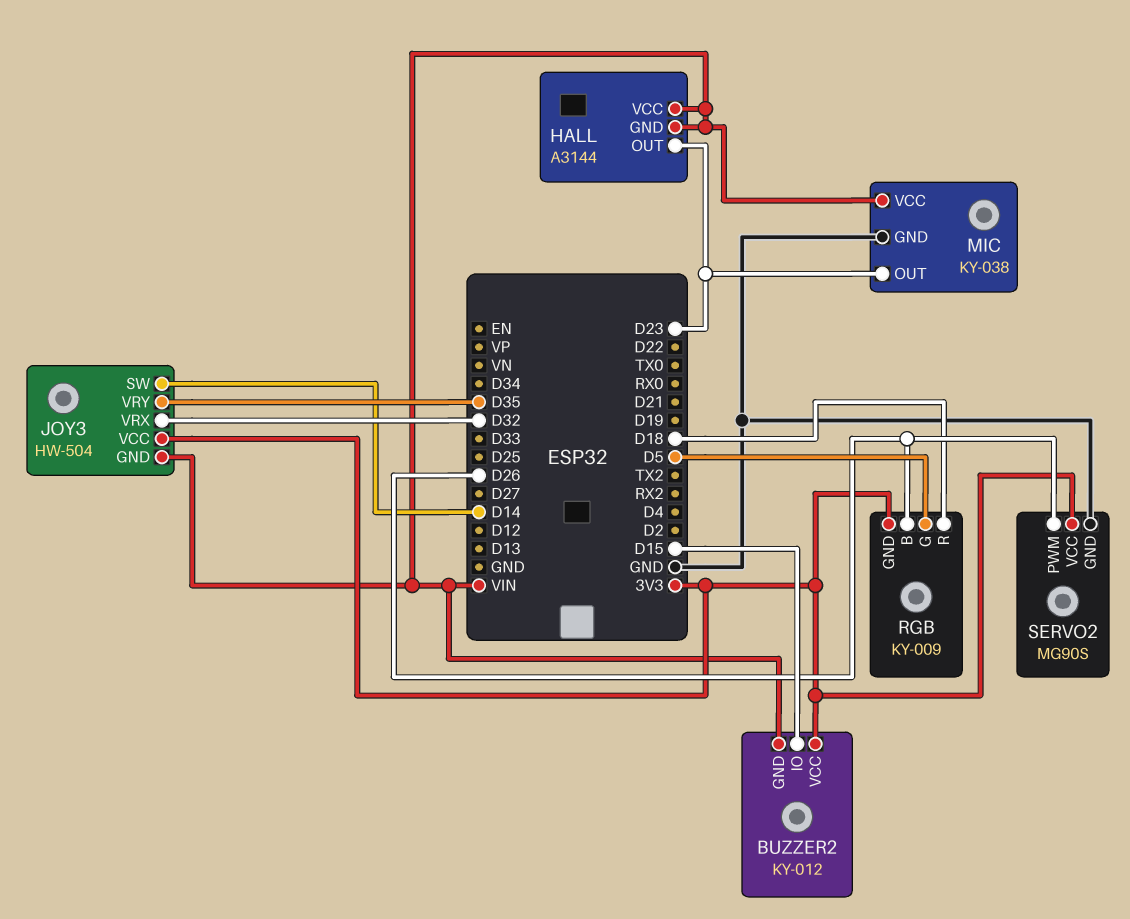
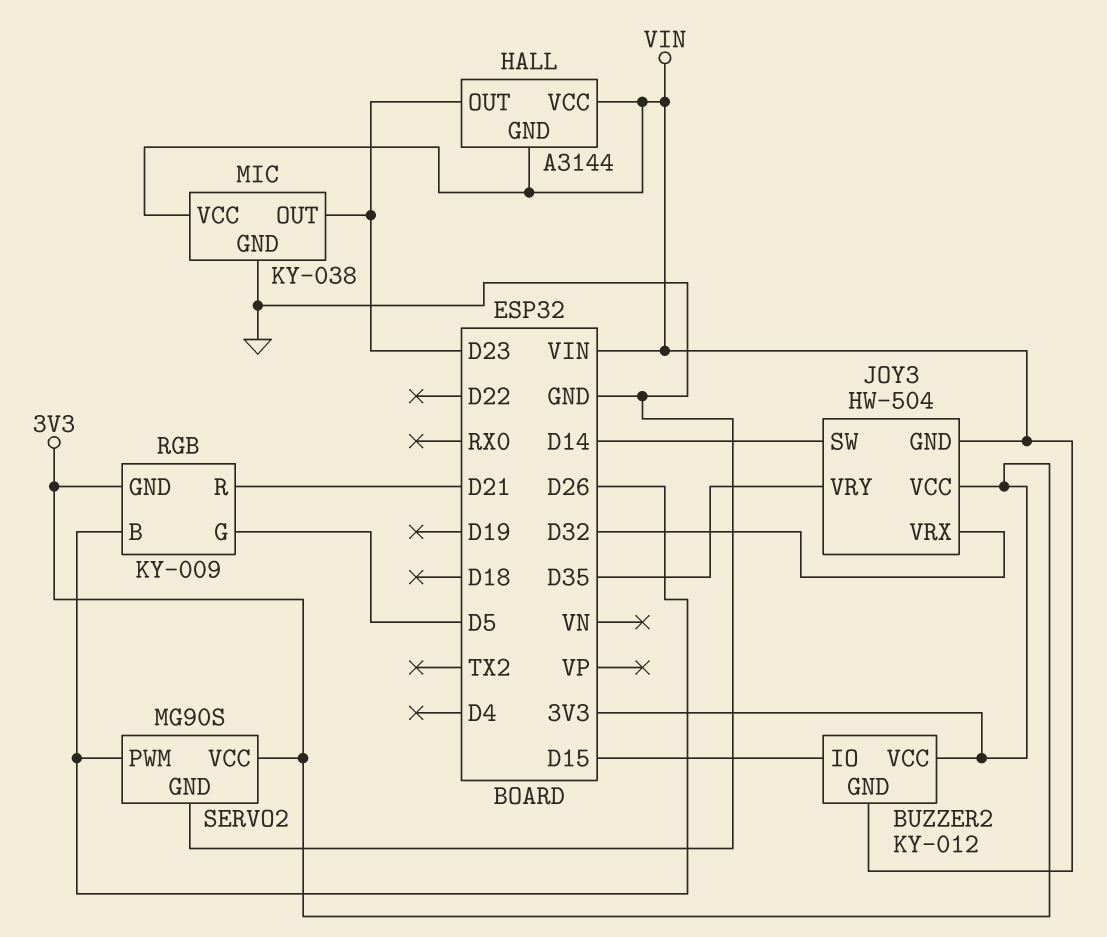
RGB pin R: D18 -> D21

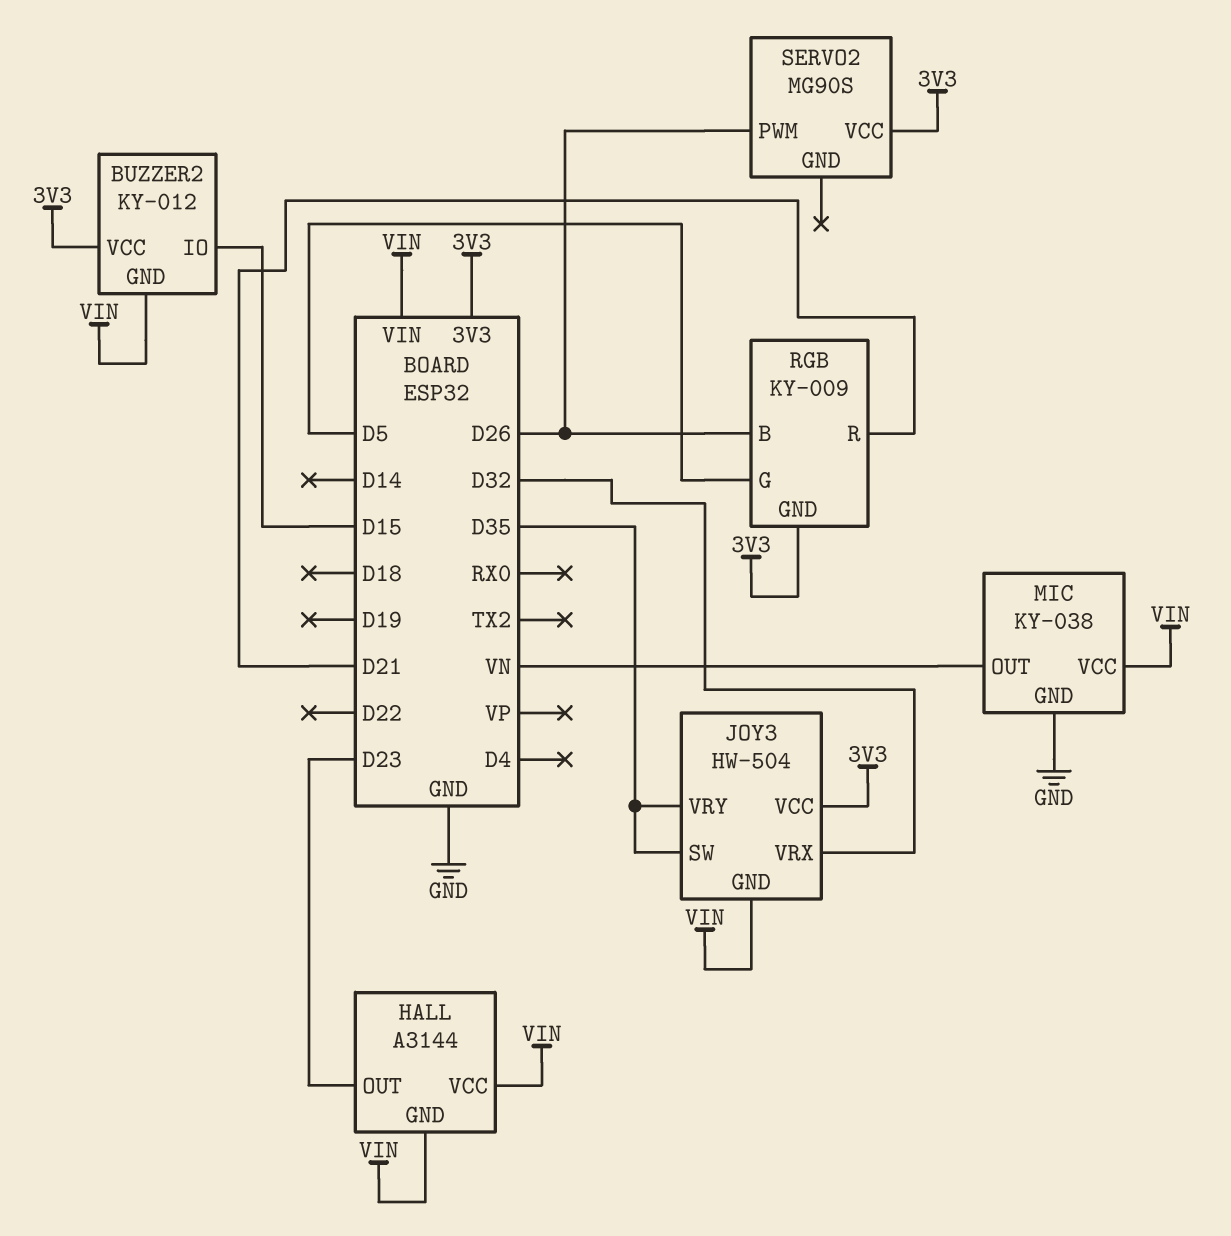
JOY3 pin SW: D14 -> D35
MIC pin OUT: D23 -> VN
SERVO2 pin GND: GND -> none

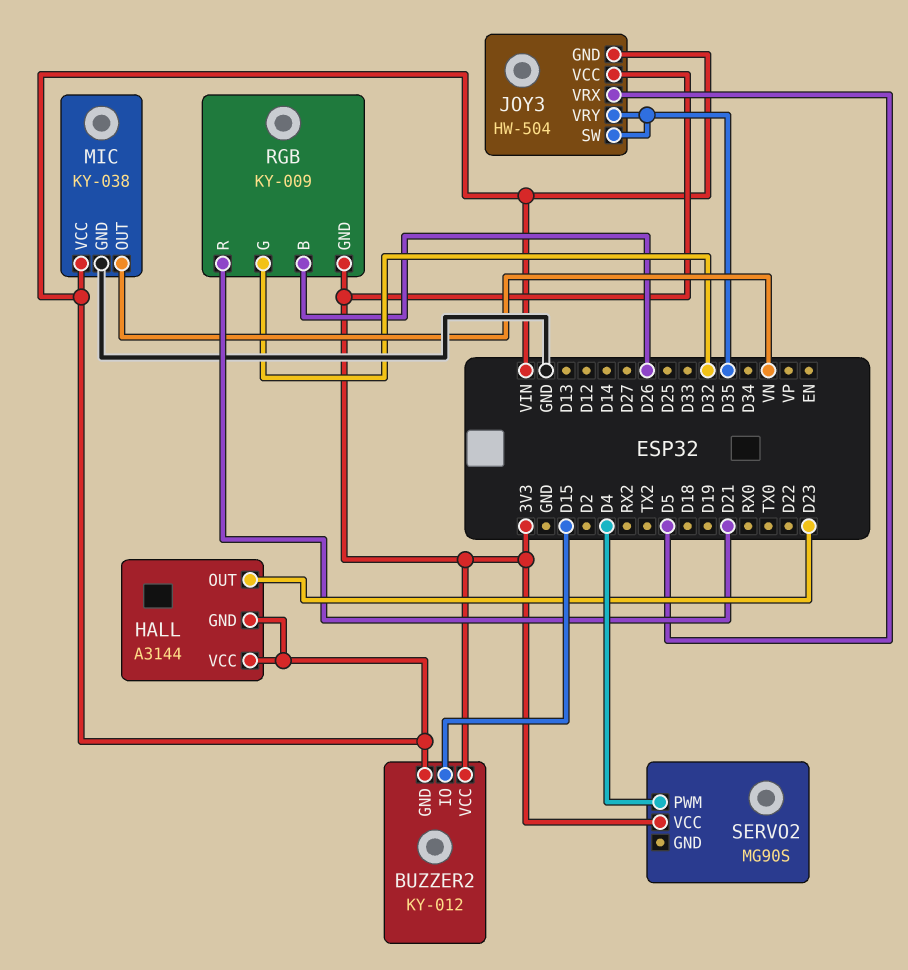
JOY3 pin VRX: D32 -> D5
RGB pin G: D5 -> D32
SERVO2 pin PWM: D26 -> D4

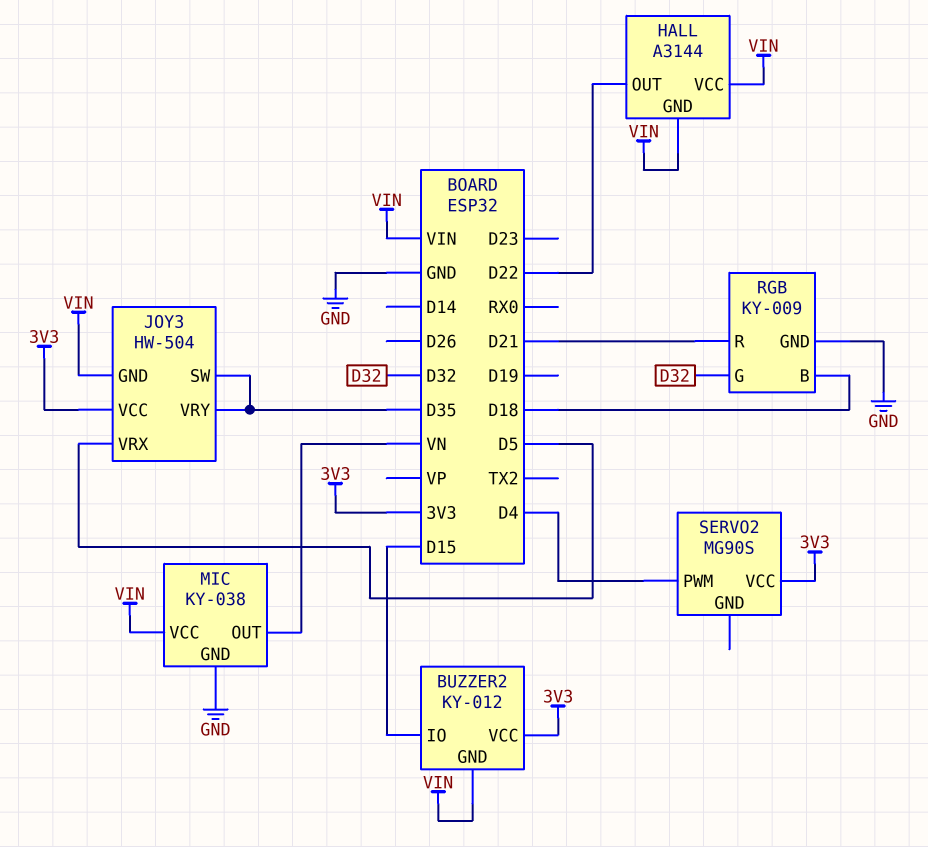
HALL pin OUT: D23 -> D22
RGB pin B: D26 -> D18
RGB pin GND: 3V3 -> GND

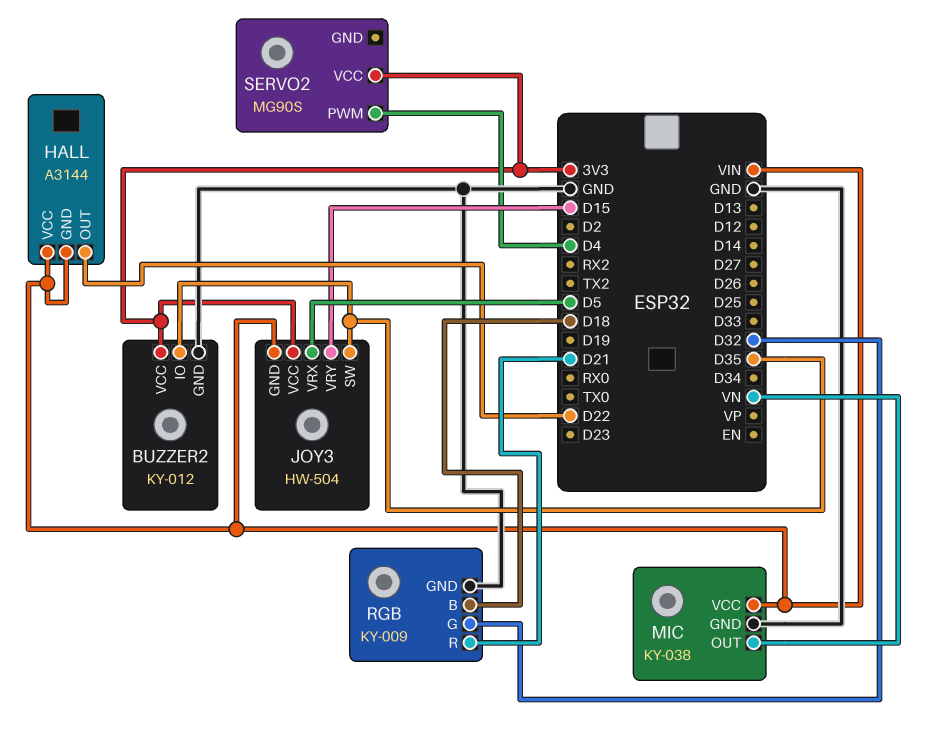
BUZZER2 pin GND: VIN -> GND
BUZZER2 pin IO: D15 -> D35
JOY3 pin VRY: D35 -> D15

